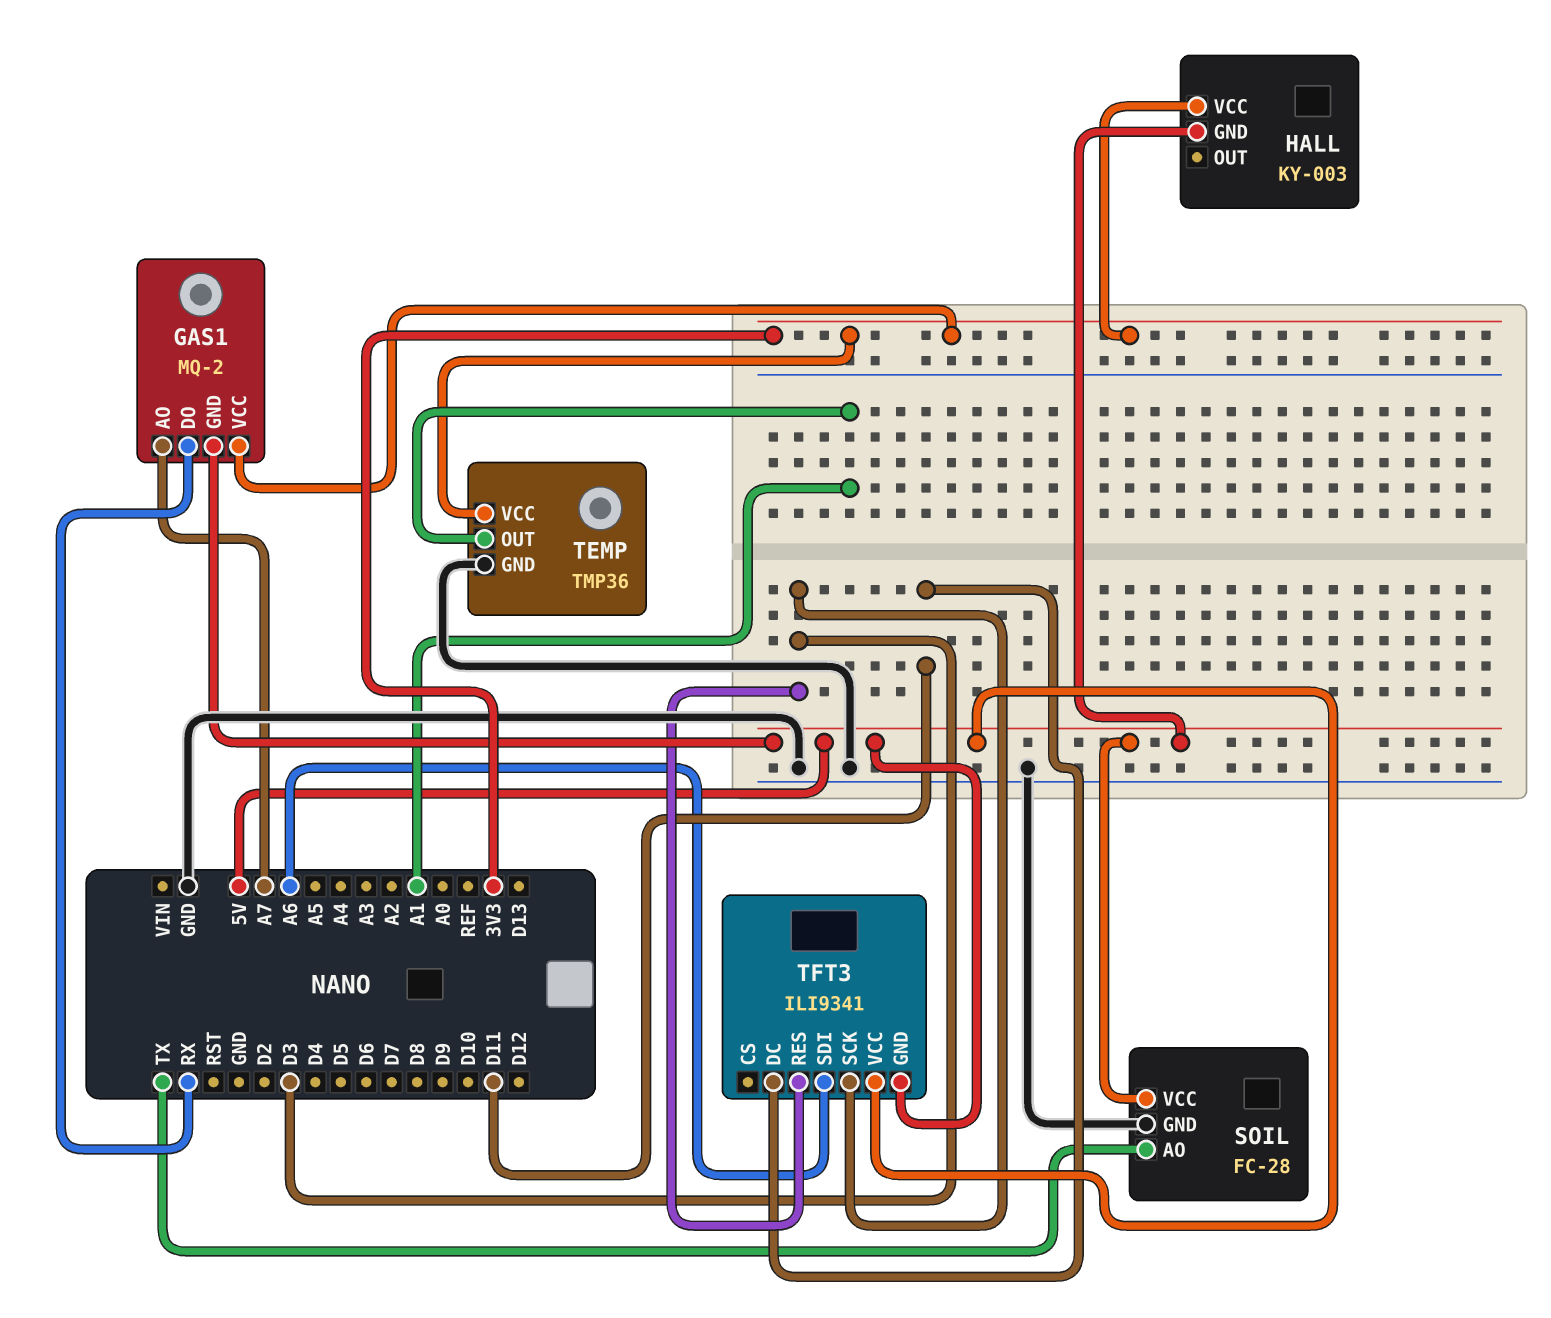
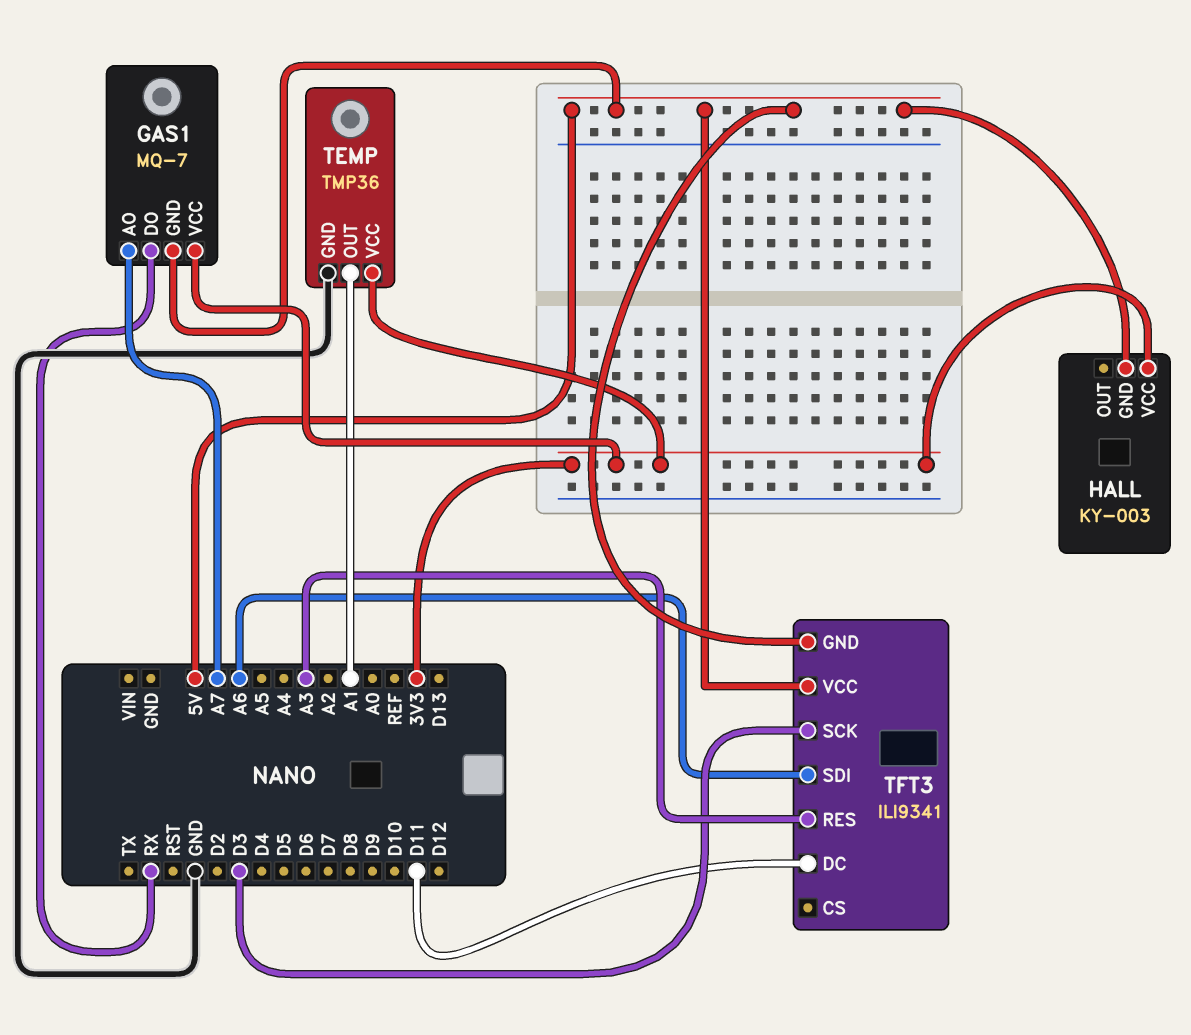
GAS1: MQ-2 -> MQ-7
SOIL: FC-28 -> none
SOIL pin AO: TX -> none
SOIL pin GND: GND -> none
SOIL pin VCC: 5V -> none
TFT3 pin RES: D3 -> A3

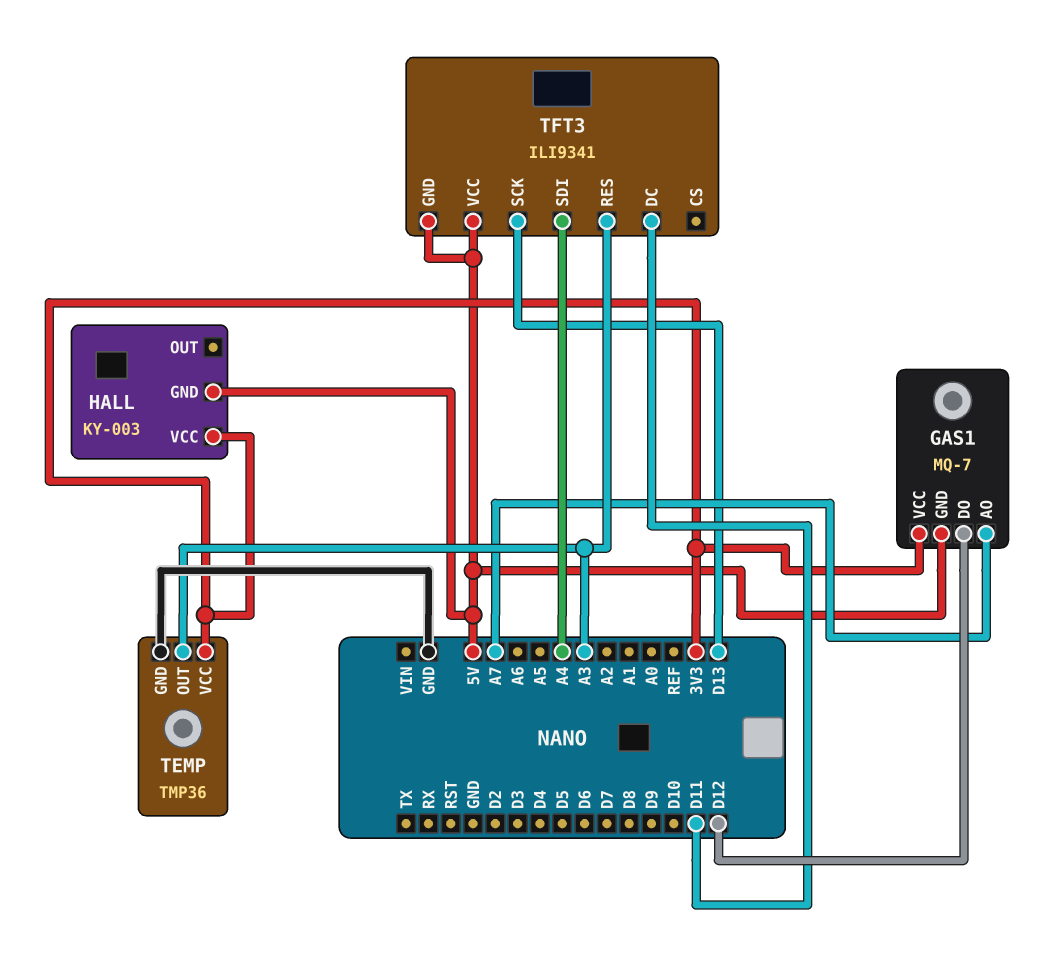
GAS1 pin DO: RX -> D12
TEMP pin OUT: A1 -> A3
TFT3 pin SCK: D3 -> D13
TFT3 pin SDI: A6 -> A4

